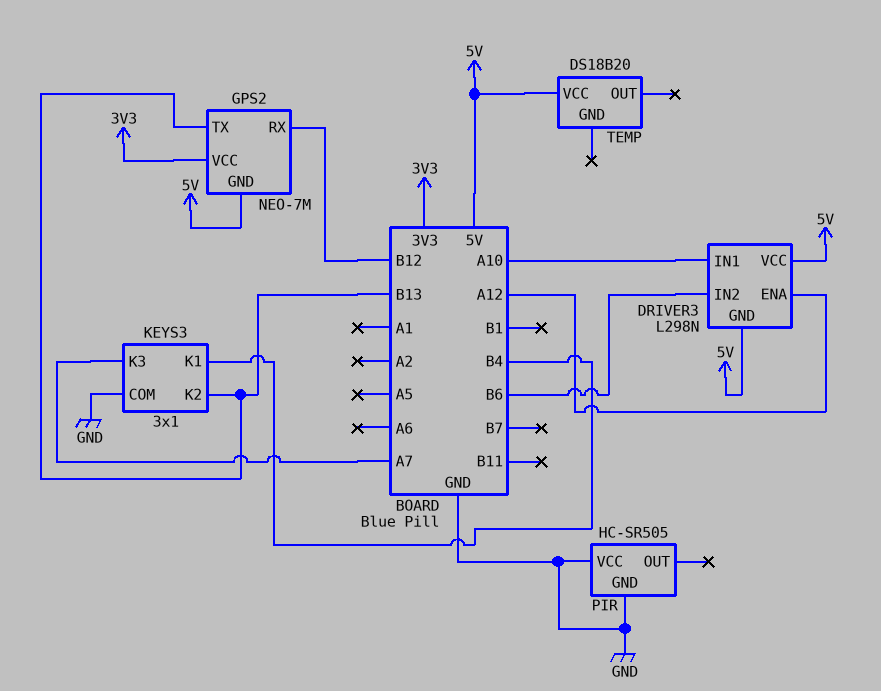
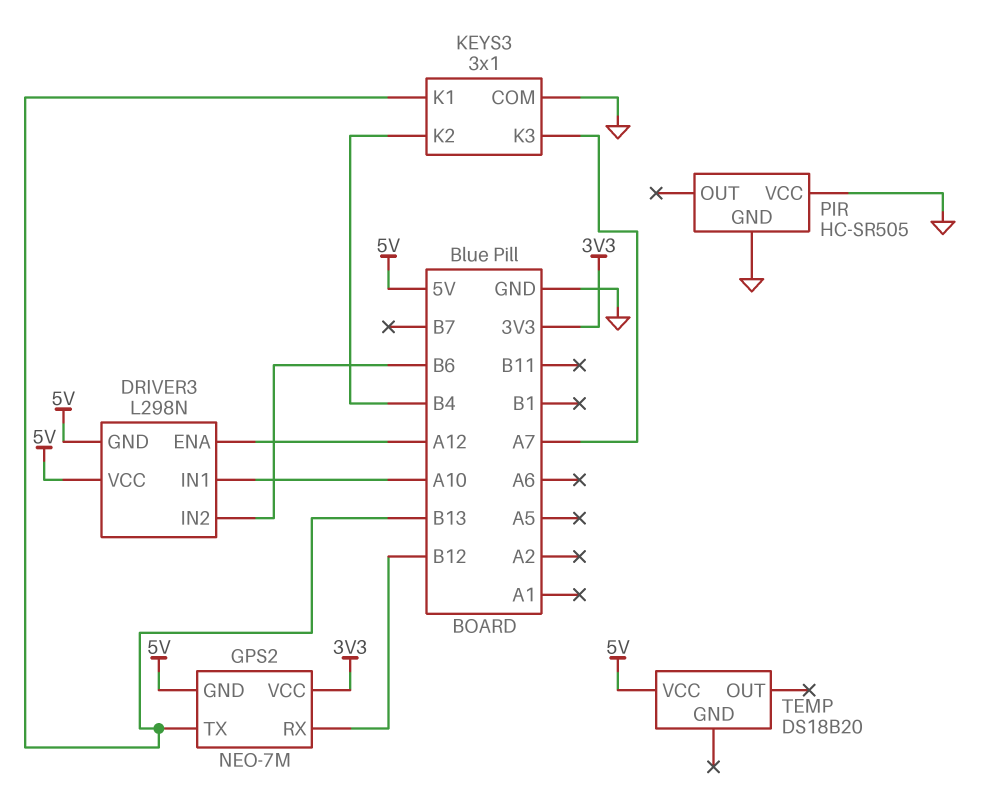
KEYS3 pin K1: B4 -> B13
KEYS3 pin K2: B13 -> B4

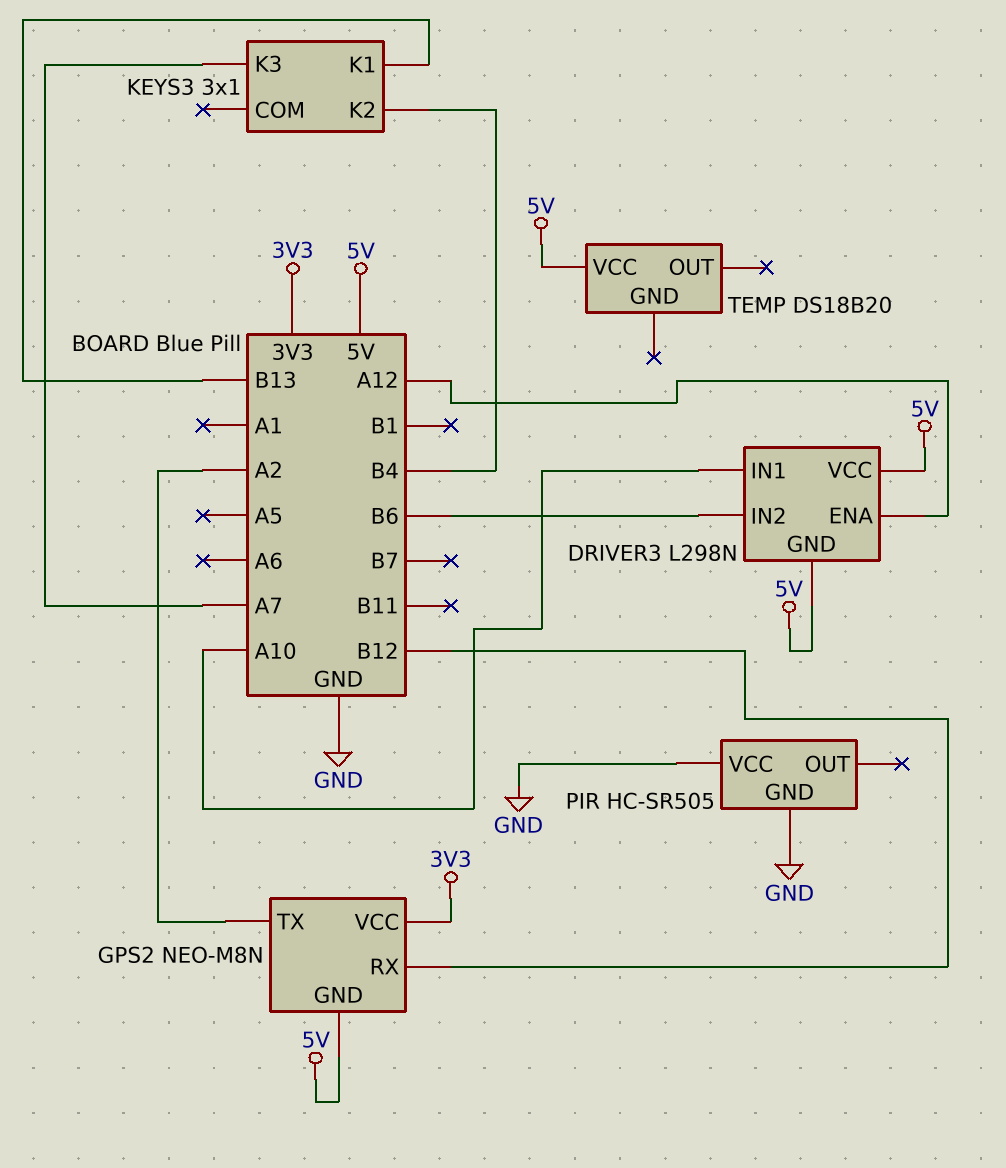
GPS2: NEO-7M -> NEO-M8N
GPS2 pin TX: B13 -> A2
KEYS3 pin COM: GND -> none

